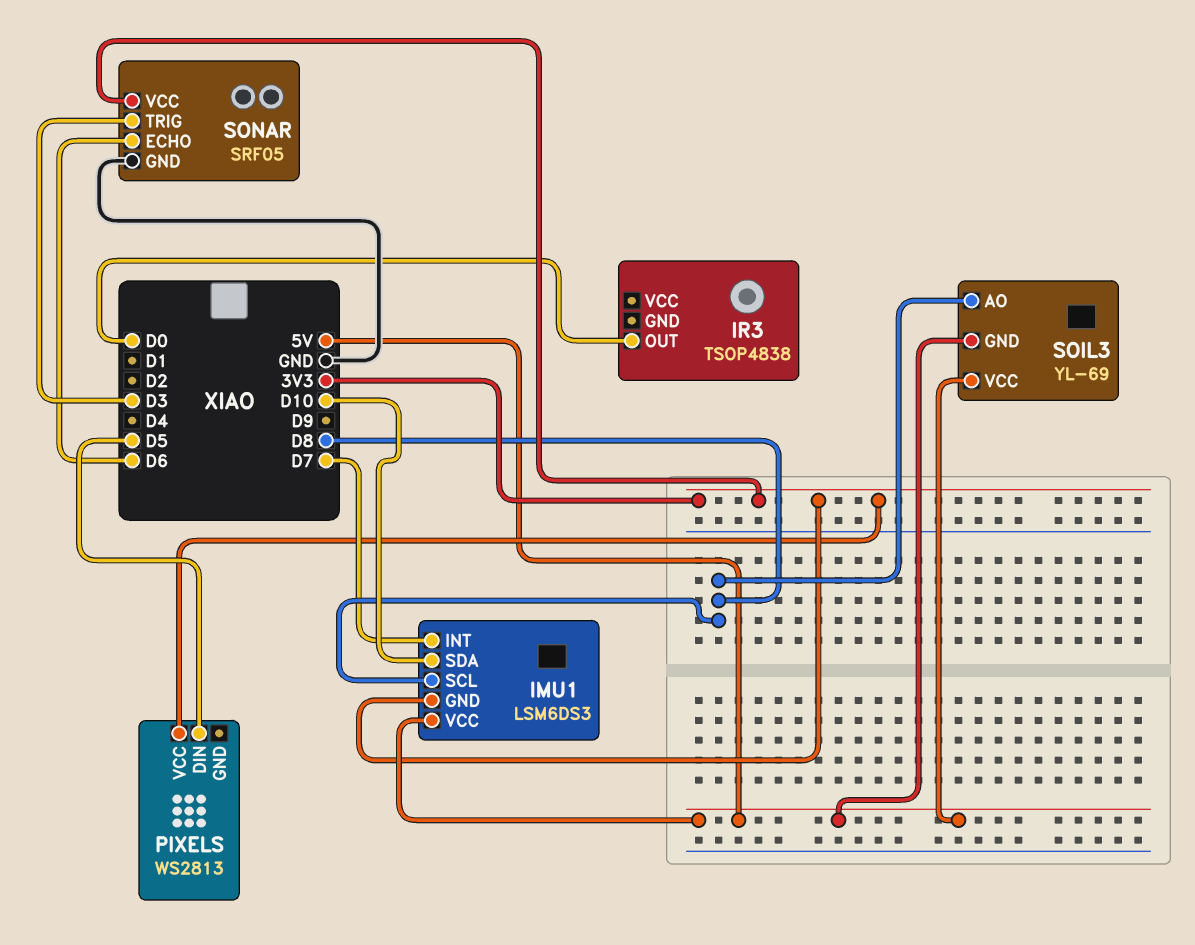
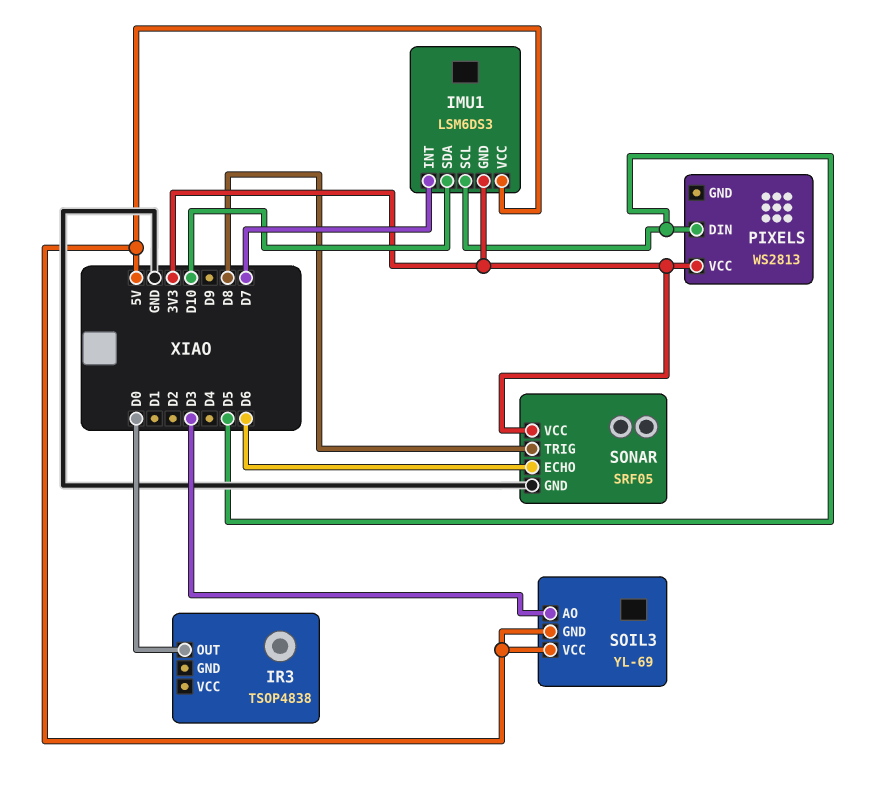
IMU1 pin SCL: D8 -> D5
SOIL3 pin AO: D8 -> D3
SONAR pin TRIG: D3 -> D8

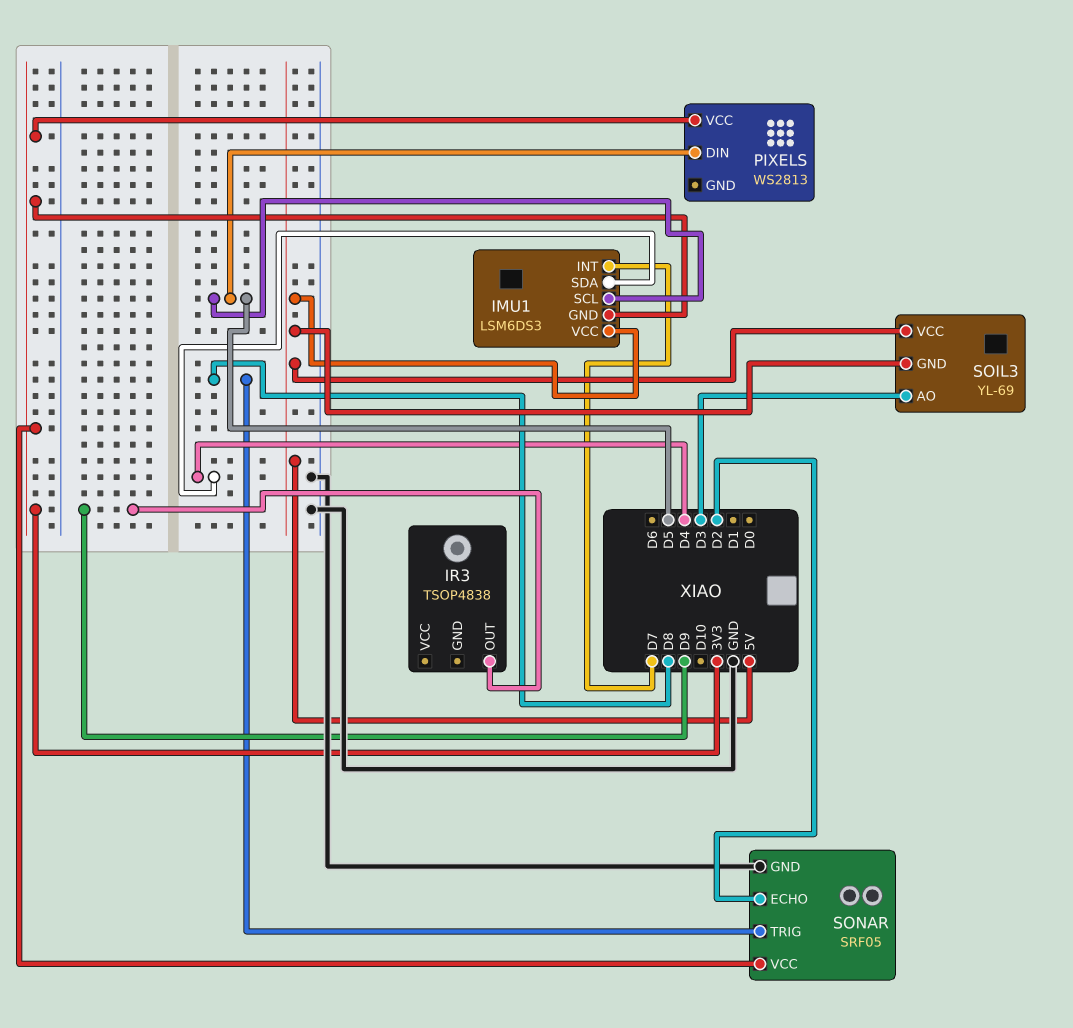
IMU1 pin SDA: D10 -> D4
IR3 pin OUT: D0 -> D9
SONAR pin ECHO: D6 -> D2

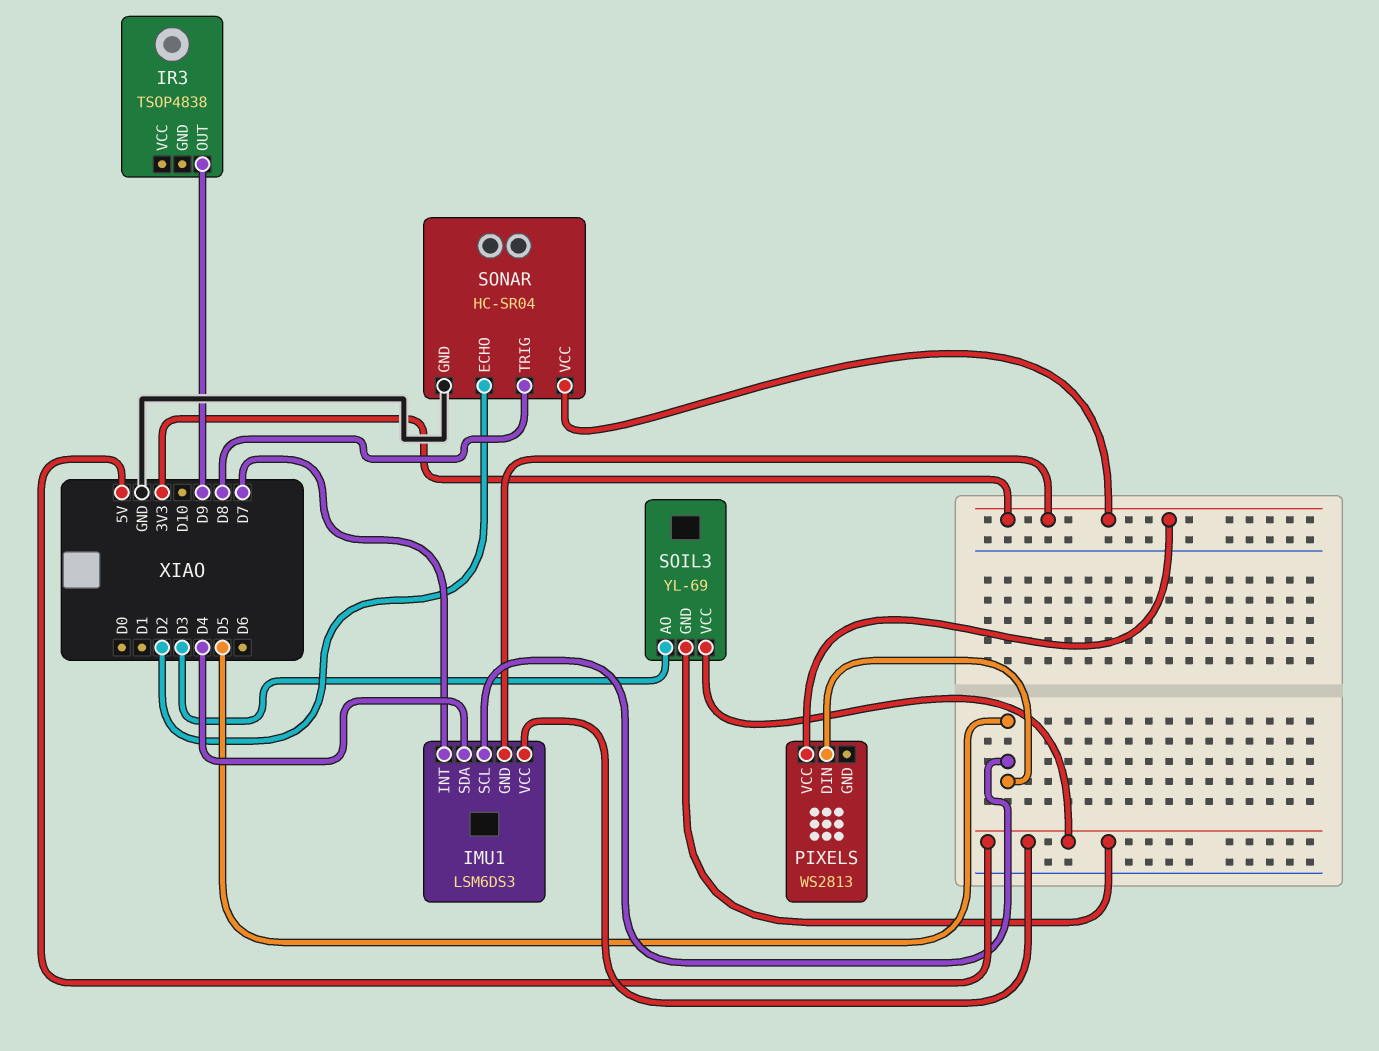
SONAR: SRF05 -> HC-SR04

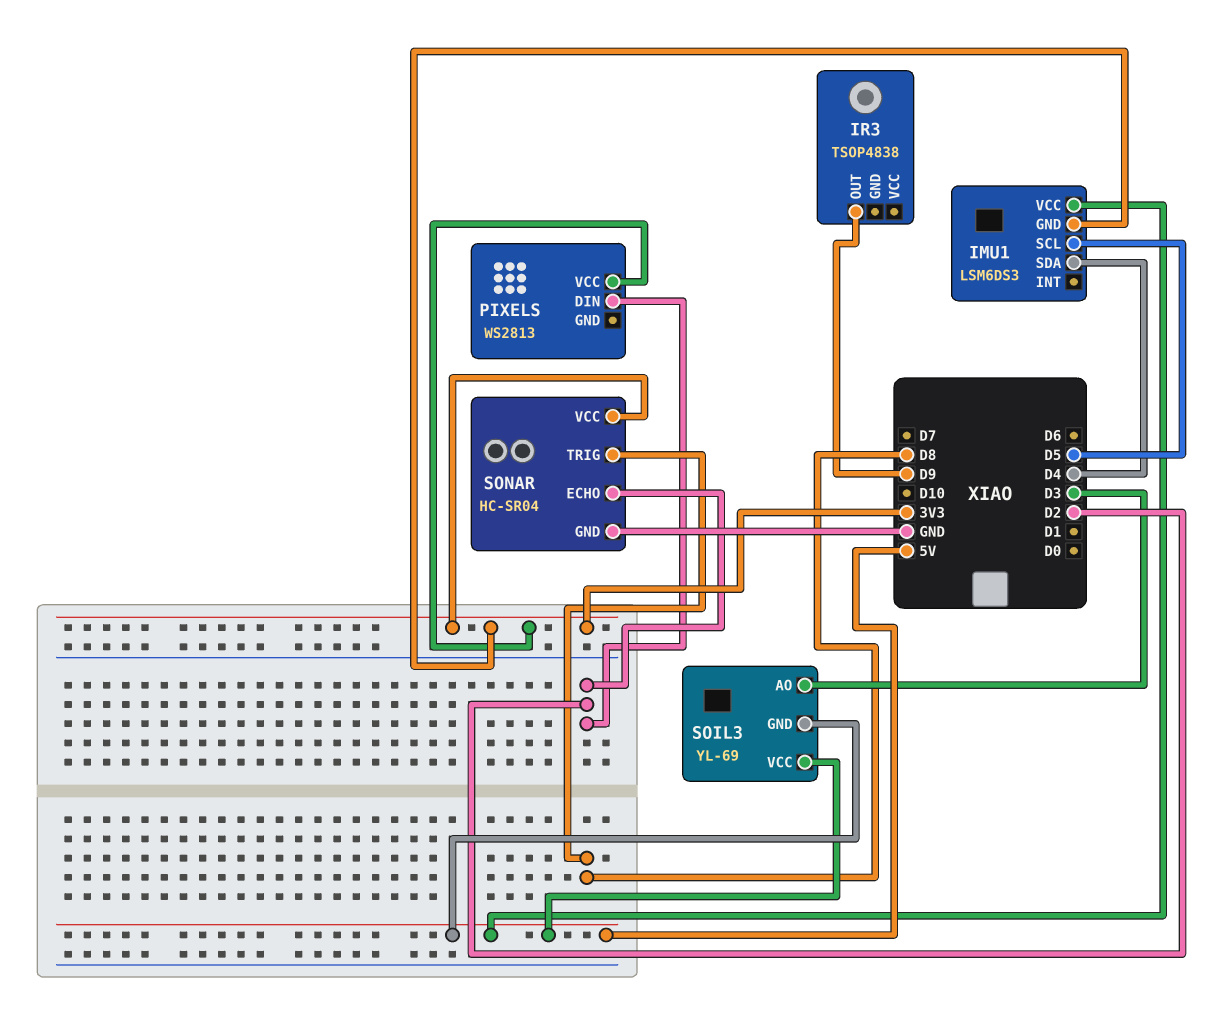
IMU1 pin INT: D7 -> none
PIXELS pin DIN: D5 -> D2

